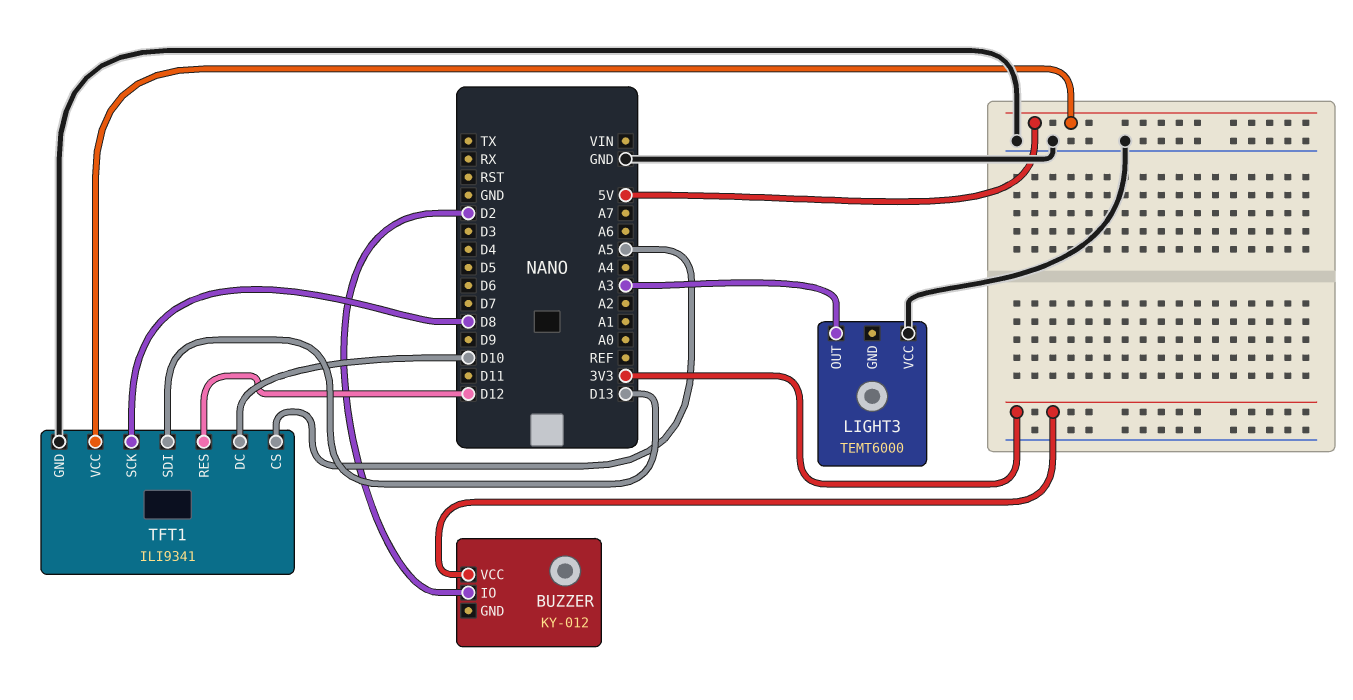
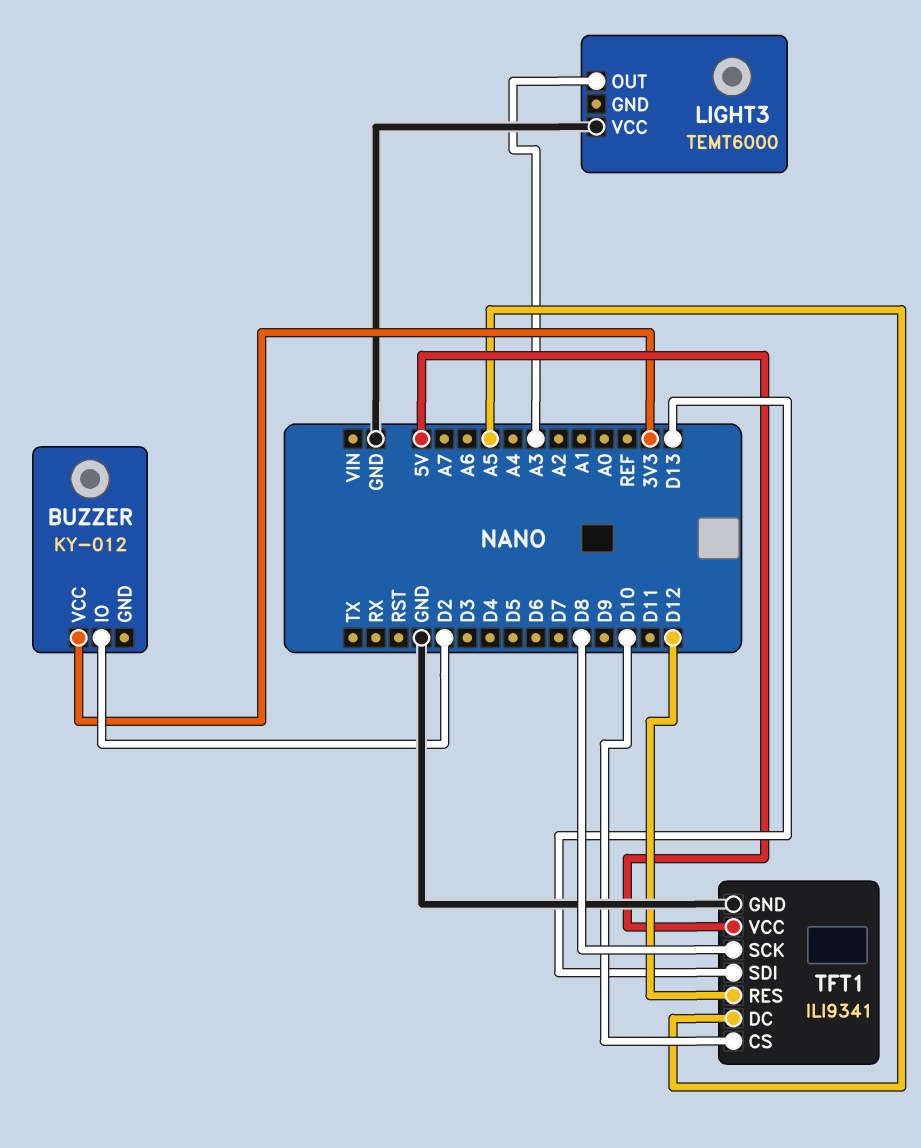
TFT1 pin CS: A5 -> D10
TFT1 pin DC: D10 -> A5

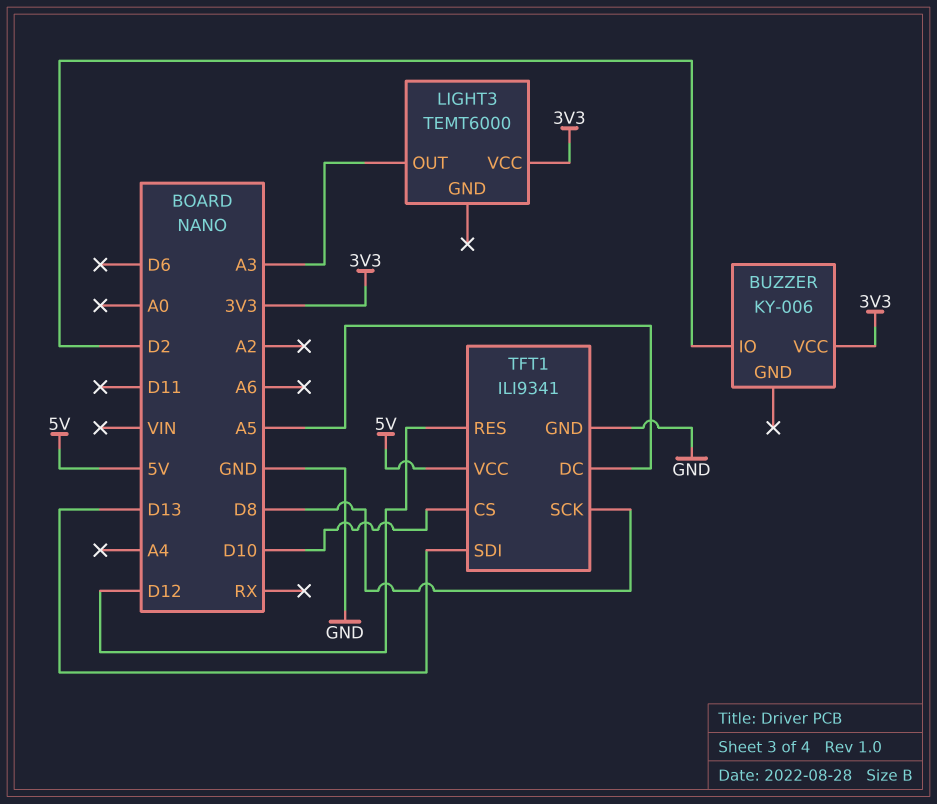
BUZZER: KY-012 -> KY-006
LIGHT3 pin VCC: GND -> 3V3

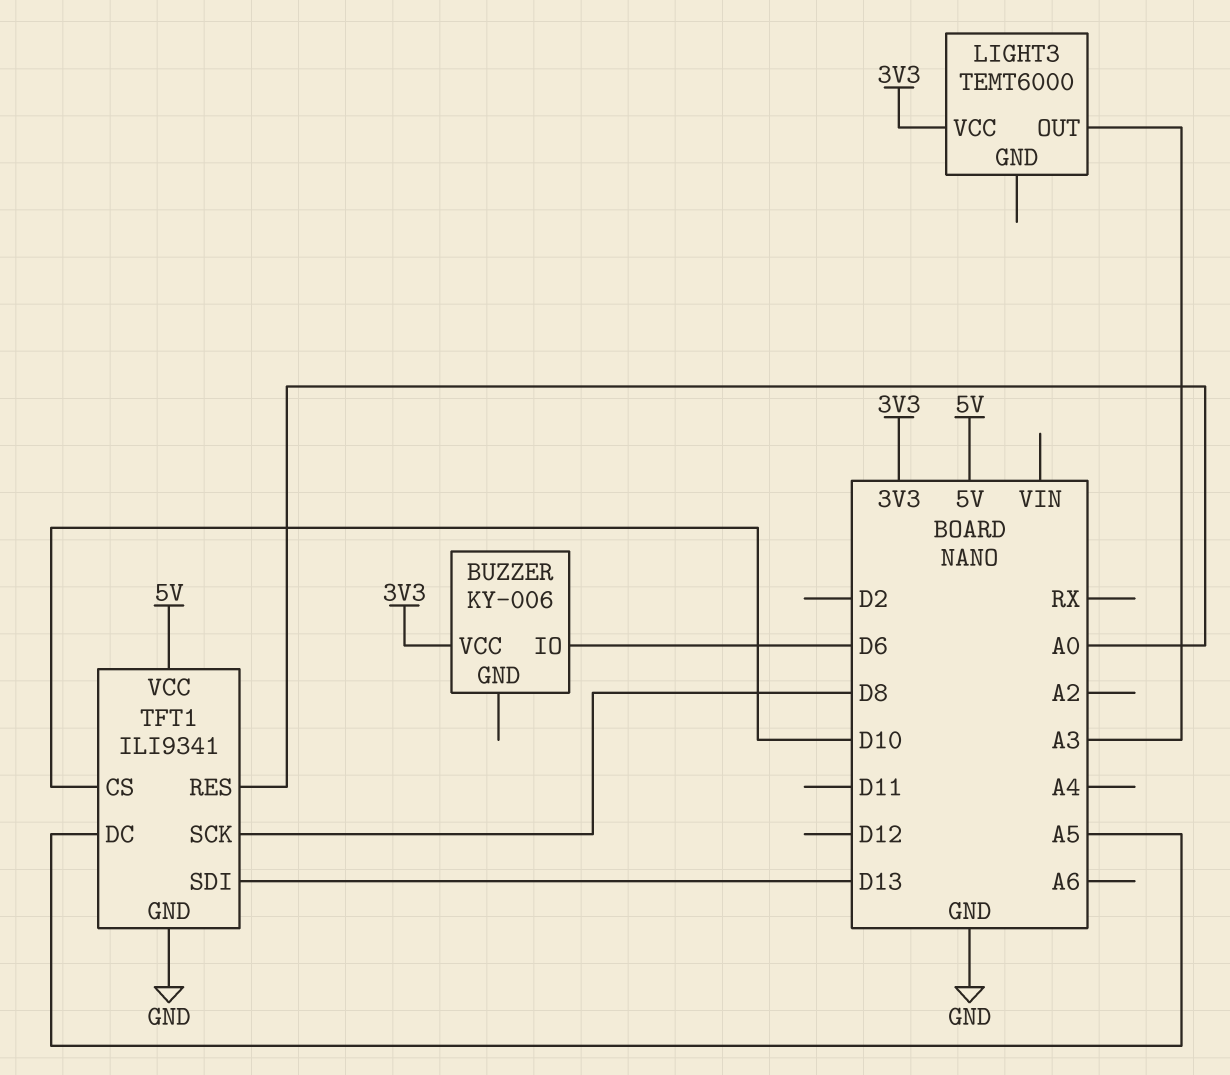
BUZZER pin IO: D2 -> D6
TFT1 pin RES: D12 -> A0

